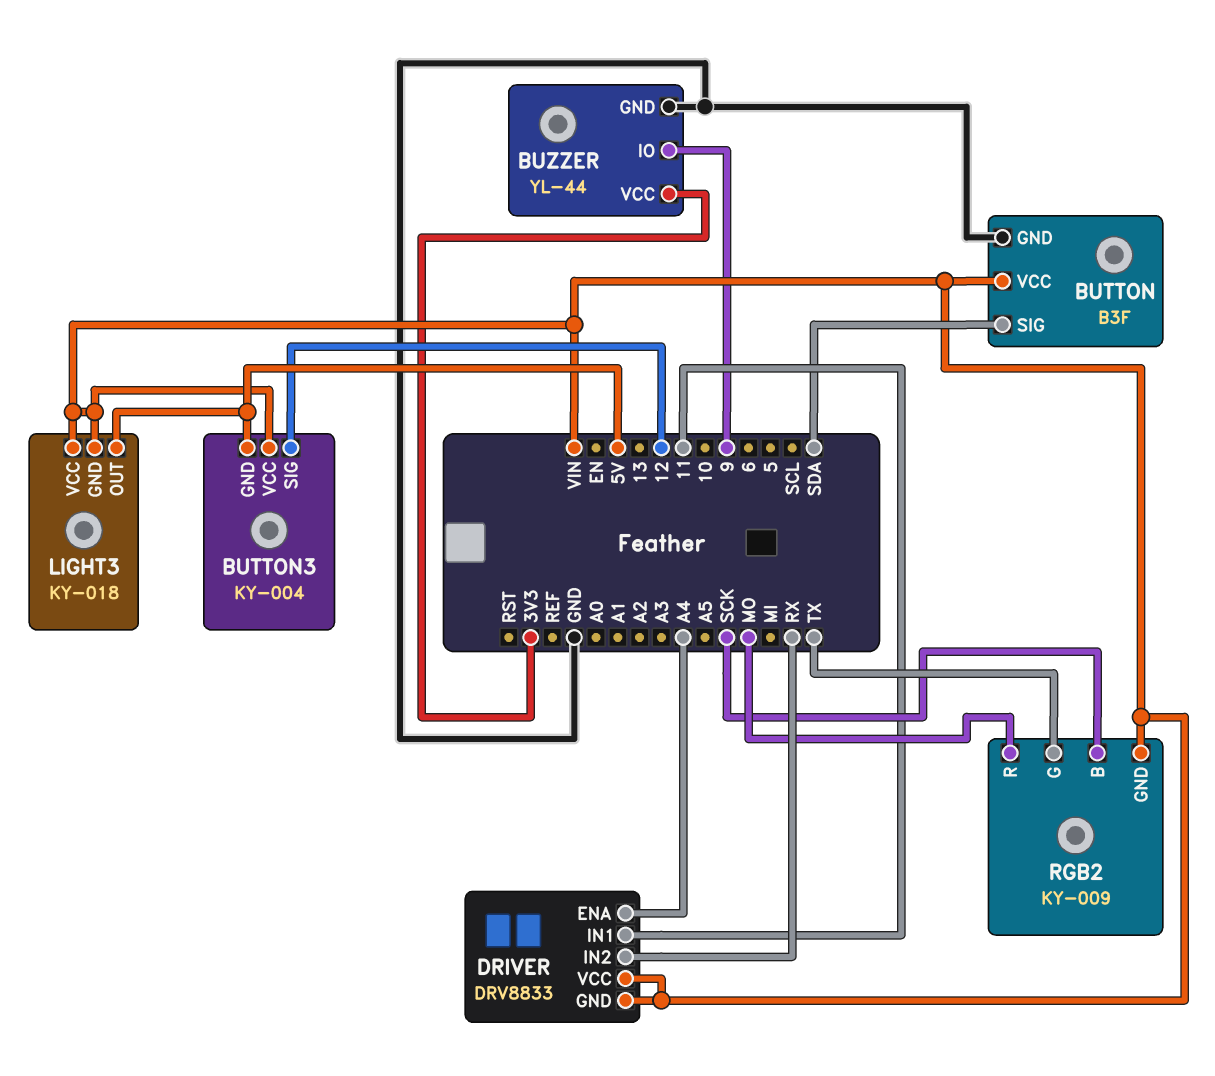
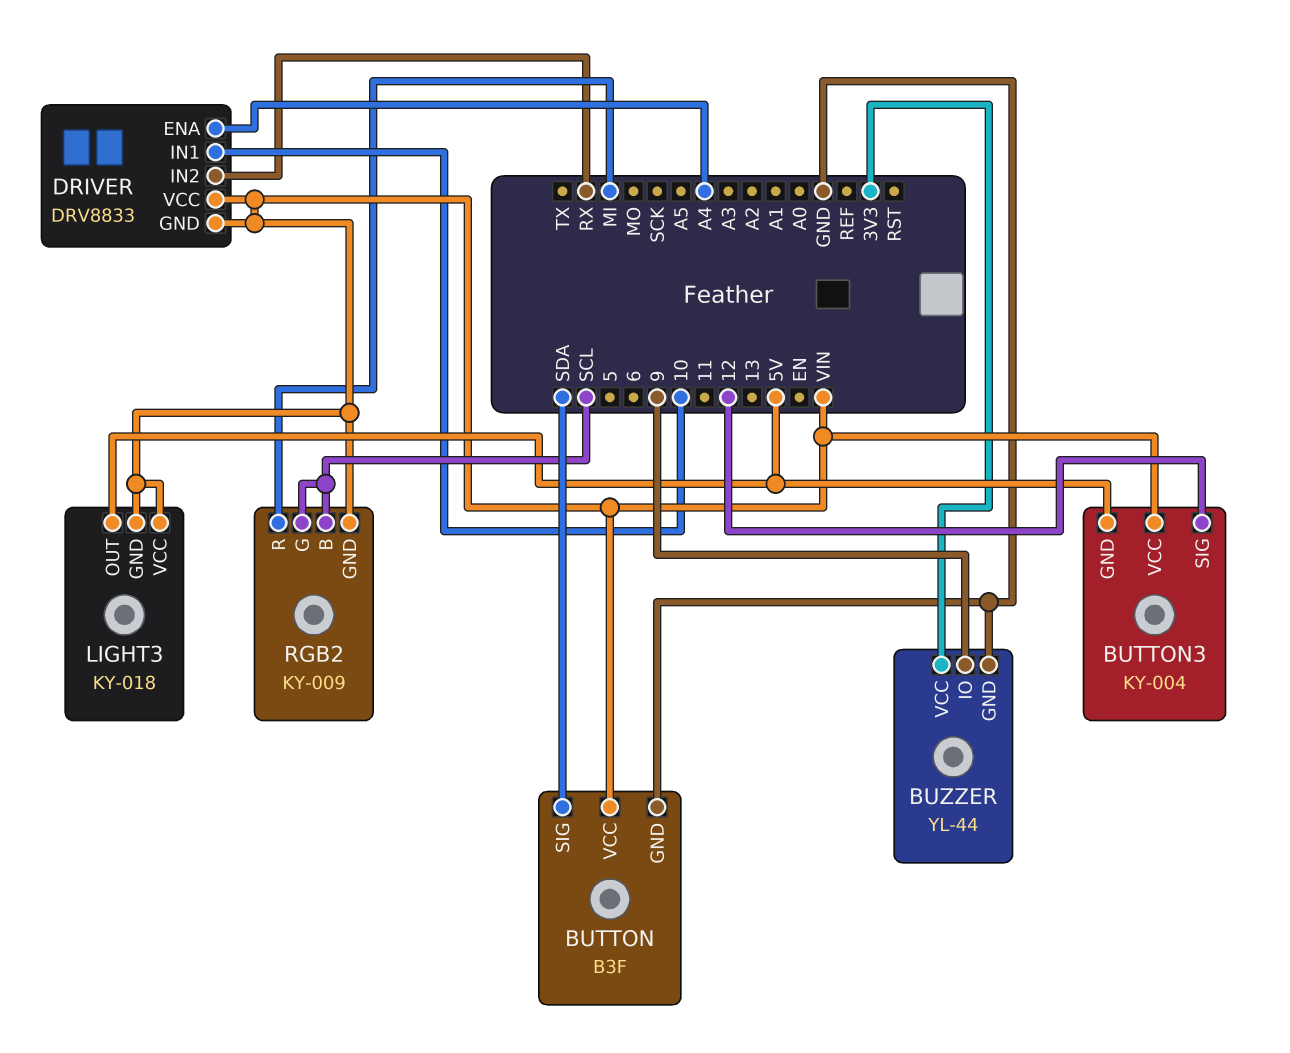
DRIVER pin IN1: 11 -> 10
RGB2 pin B: SCK -> SCL
RGB2 pin G: TX -> SCL
RGB2 pin R: MO -> MI

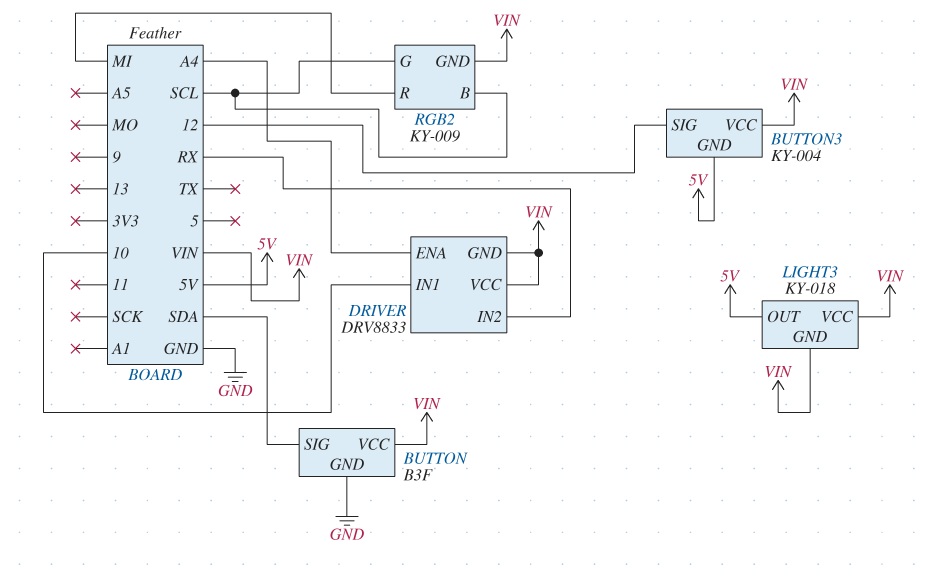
BUZZER: YL-44 -> none
BUZZER pin GND: GND -> none
BUZZER pin IO: 9 -> none
BUZZER pin VCC: 3V3 -> none

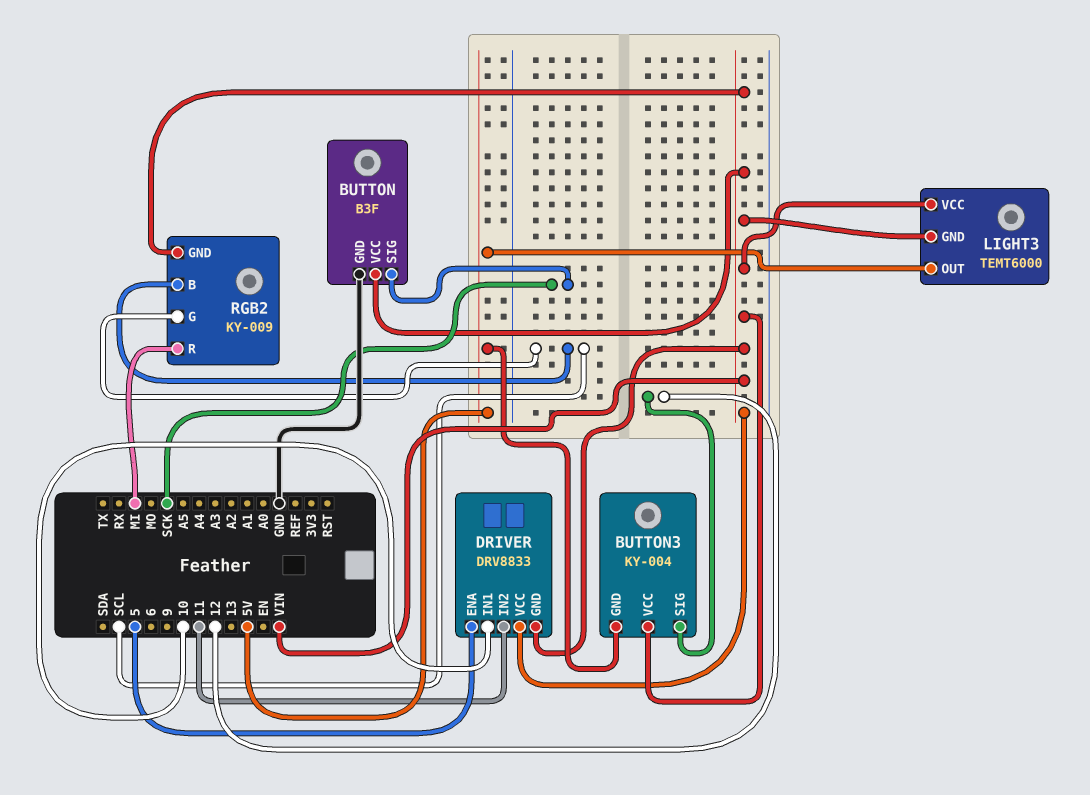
BUTTON pin SIG: SDA -> SCK
DRIVER pin ENA: A4 -> 5
DRIVER pin IN2: RX -> 11
LIGHT3: KY-018 -> TEMT6000

